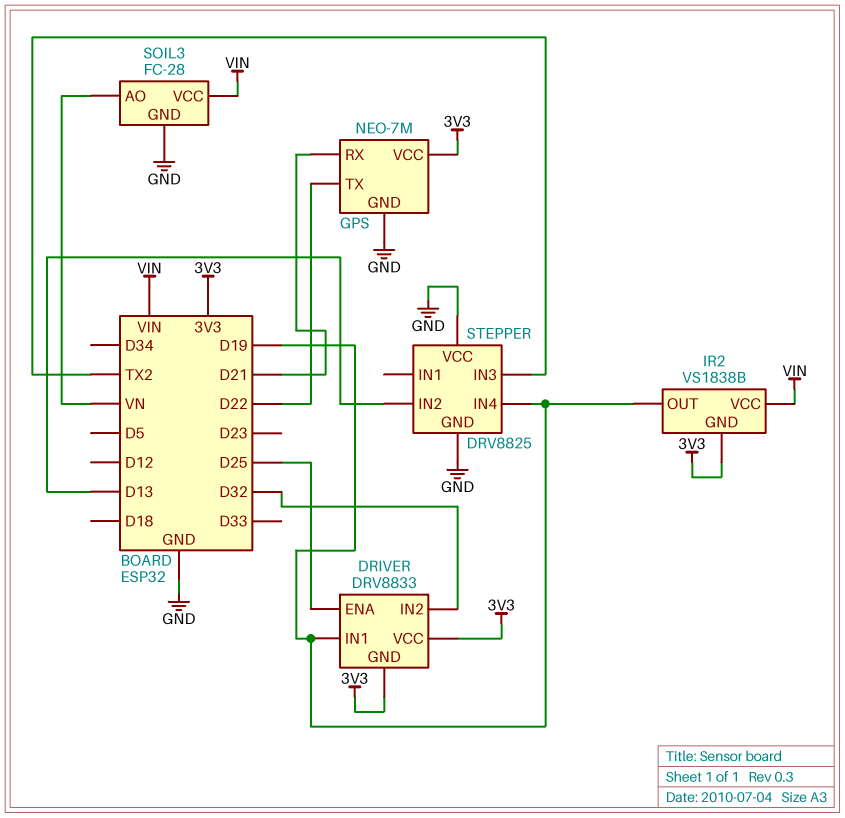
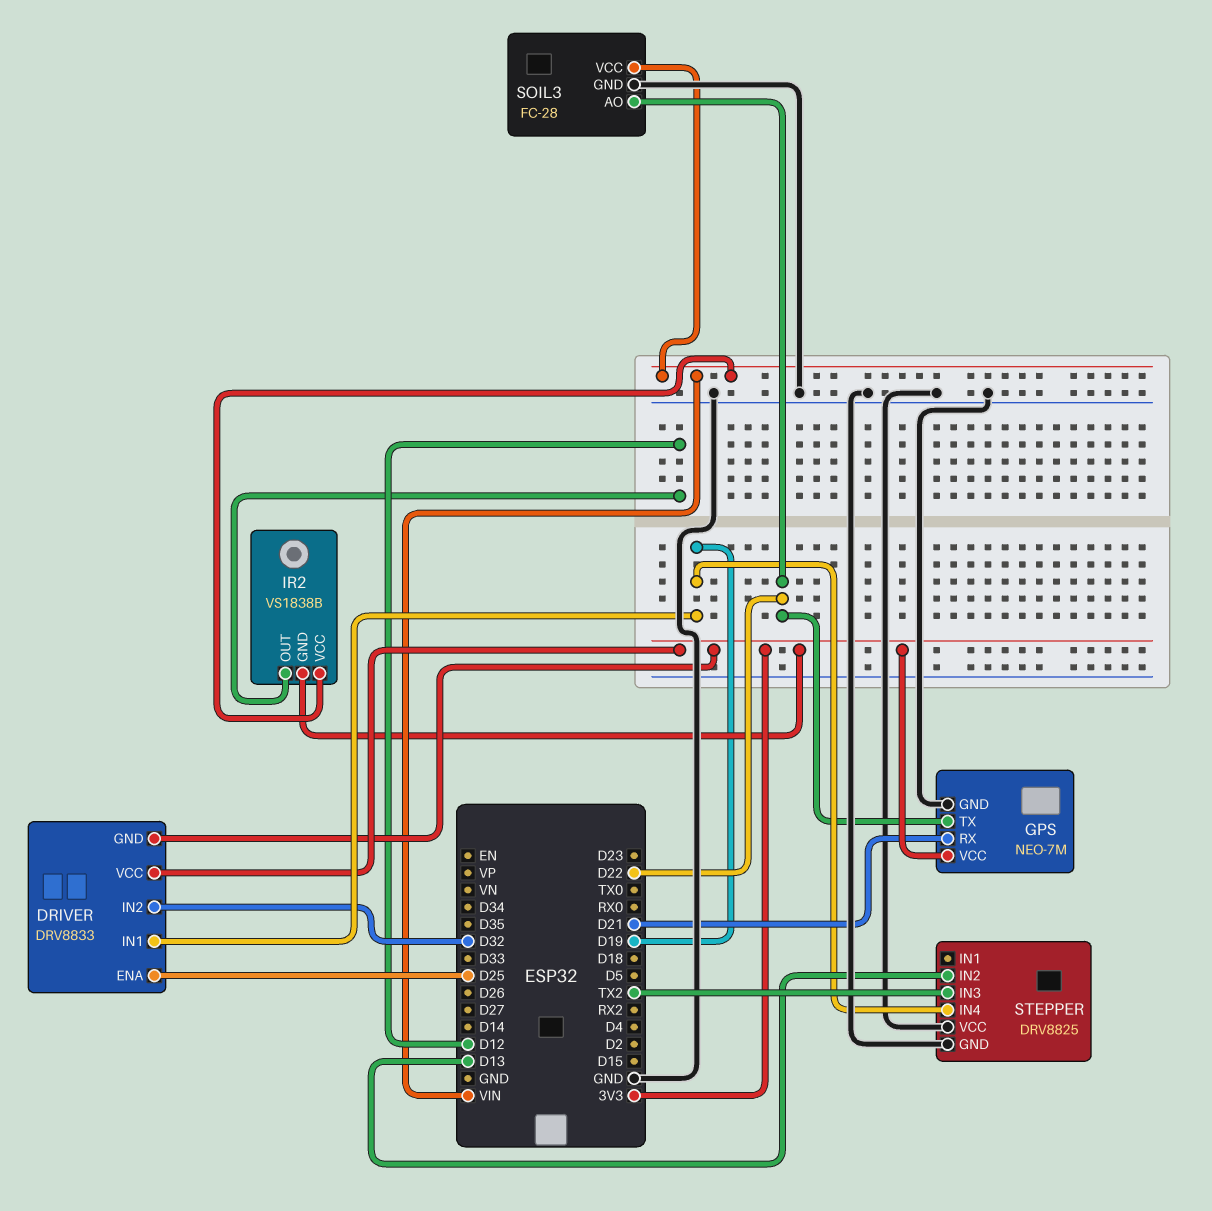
IR2 pin OUT: D19 -> D12
SOIL3 pin AO: VN -> D22

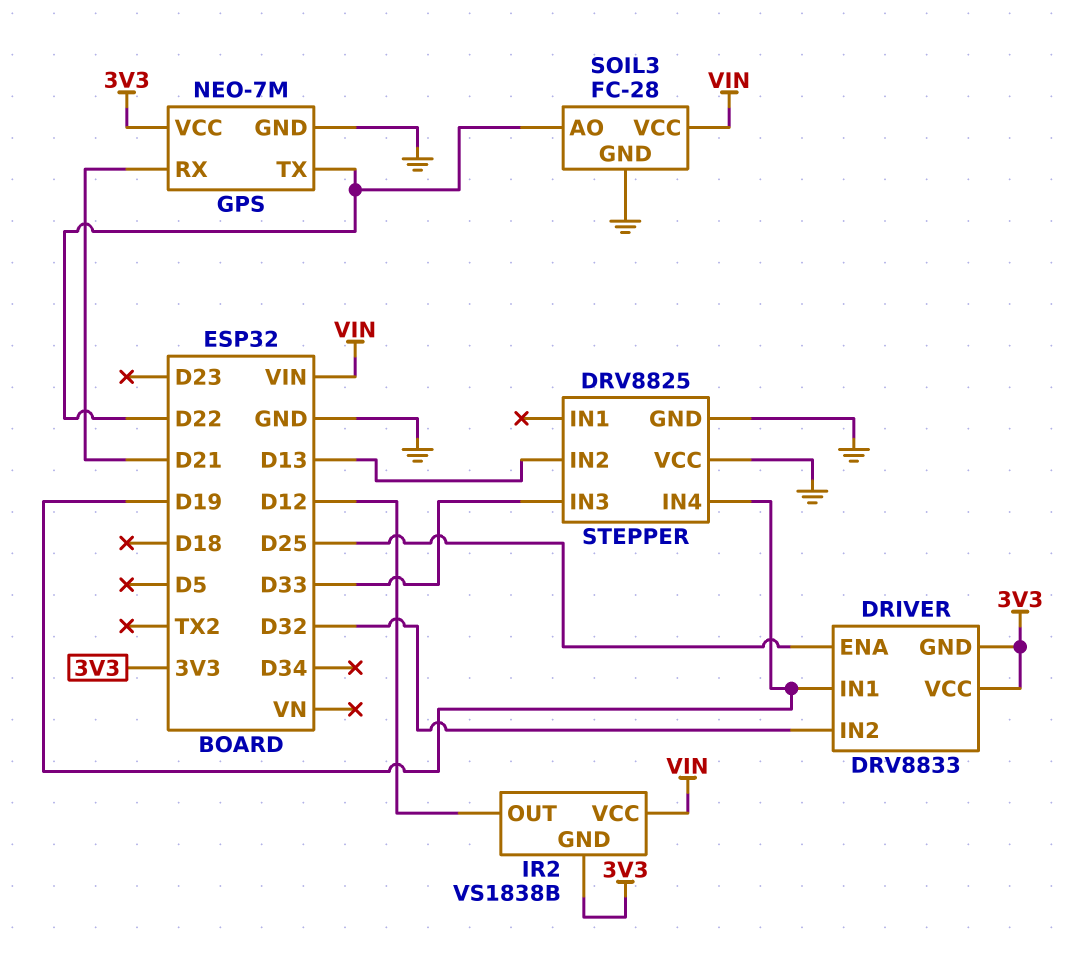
STEPPER pin IN3: TX2 -> D33

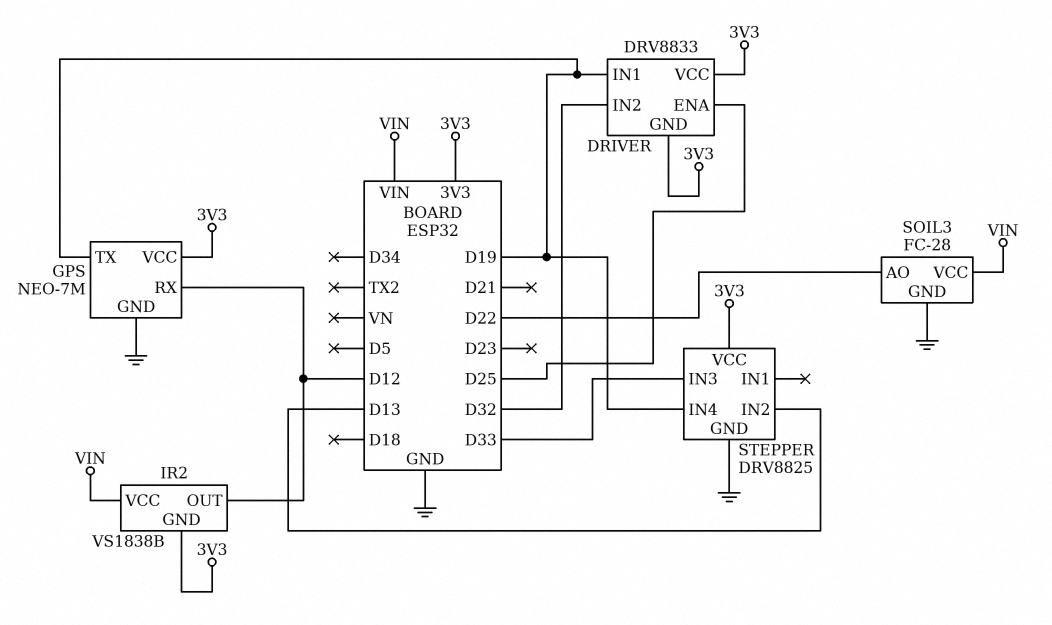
GPS pin RX: D21 -> D12
GPS pin TX: D22 -> D19
STEPPER pin VCC: GND -> 3V3

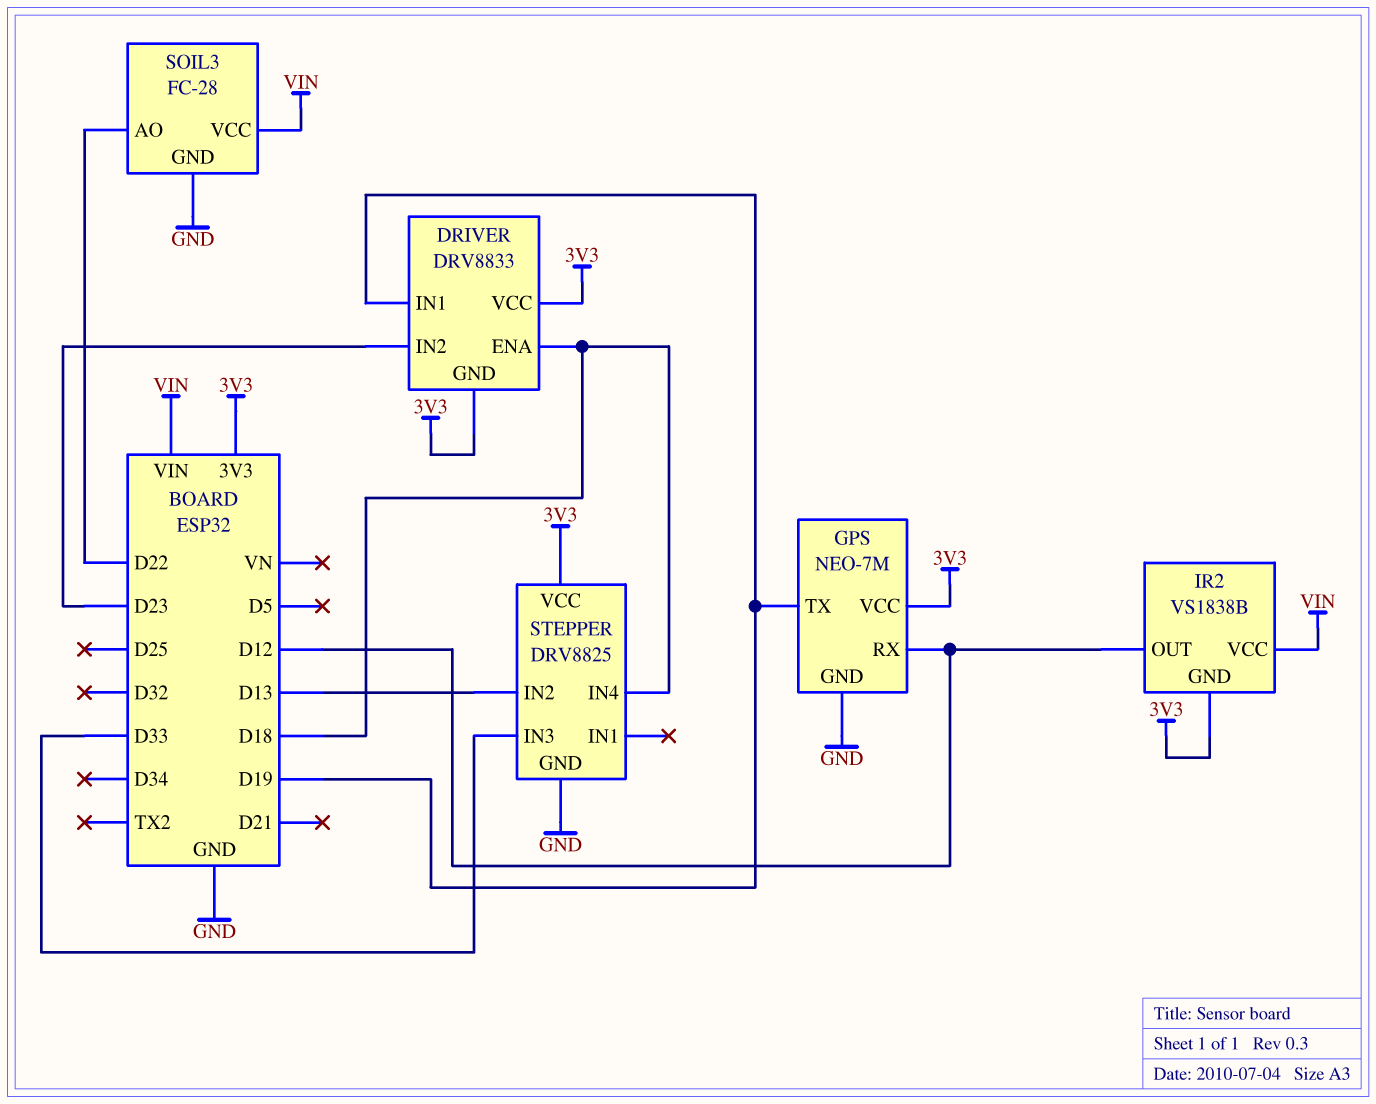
DRIVER pin ENA: D25 -> D18
DRIVER pin IN2: D32 -> D23
STEPPER pin IN4: D19 -> D18

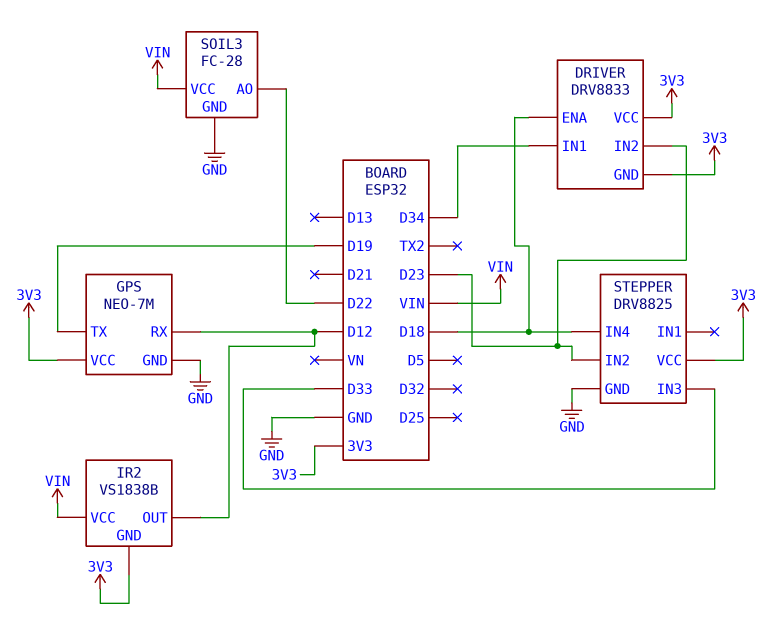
DRIVER pin IN1: D19 -> D34
STEPPER pin IN2: D13 -> D23

